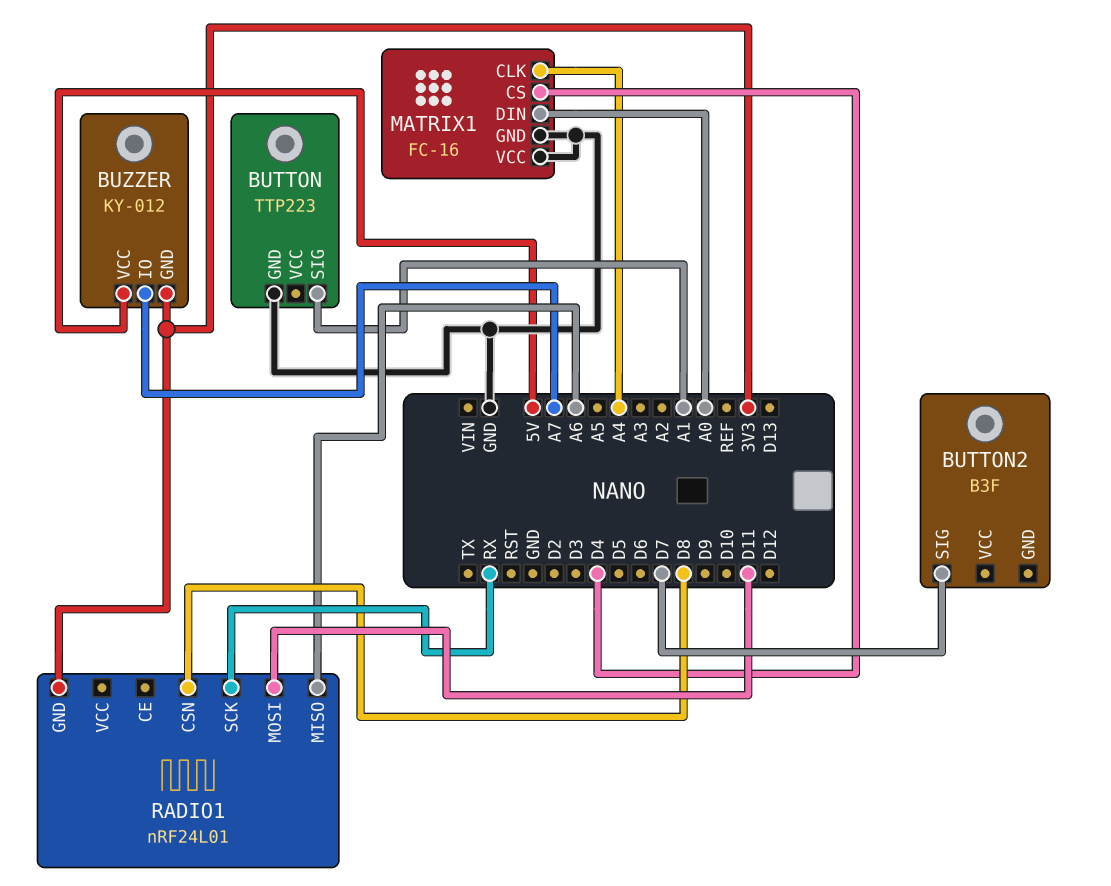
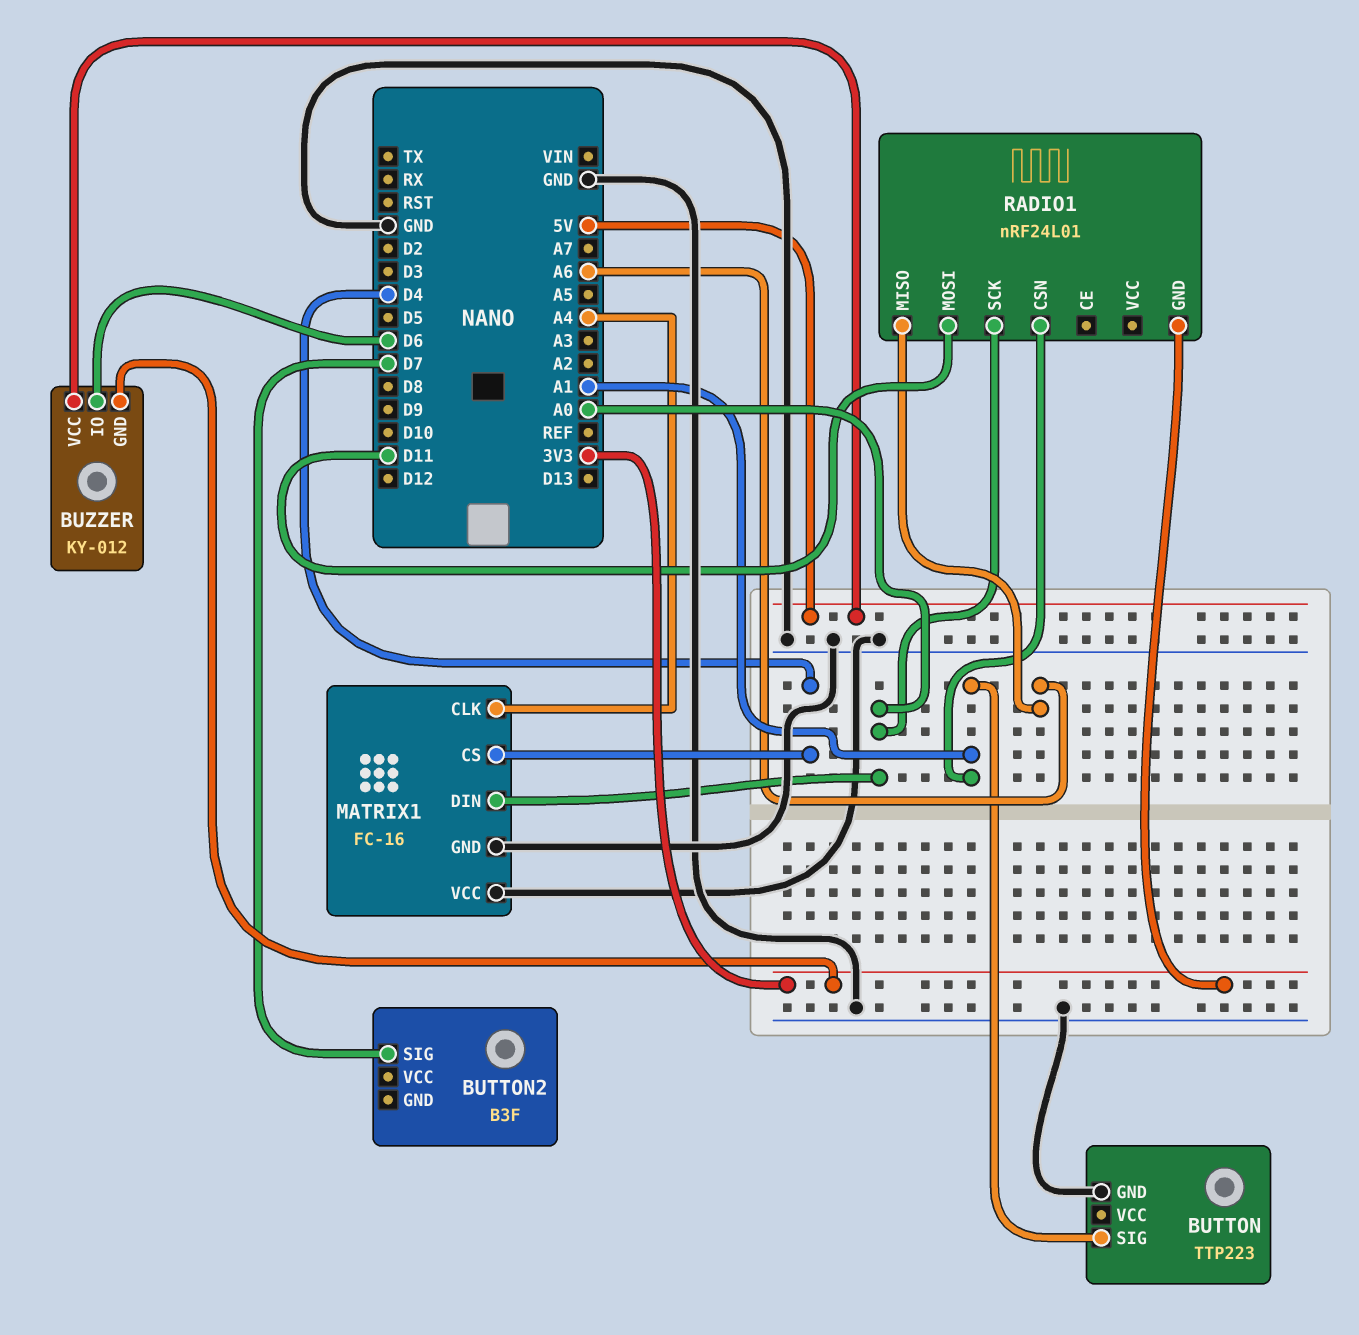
BUZZER pin IO: A7 -> D6
RADIO1 pin CSN: D8 -> A1
RADIO1 pin SCK: RX -> A0

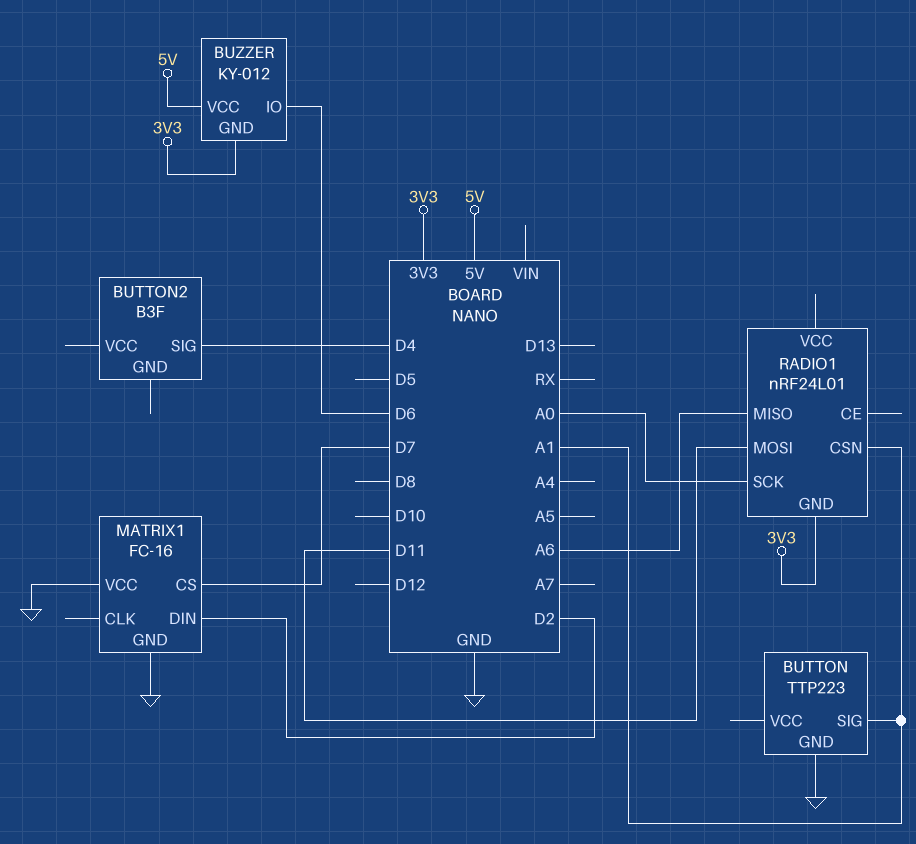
BUTTON2 pin SIG: D7 -> D4
MATRIX1 pin CLK: A4 -> none
MATRIX1 pin CS: D4 -> D7
MATRIX1 pin DIN: A0 -> D2

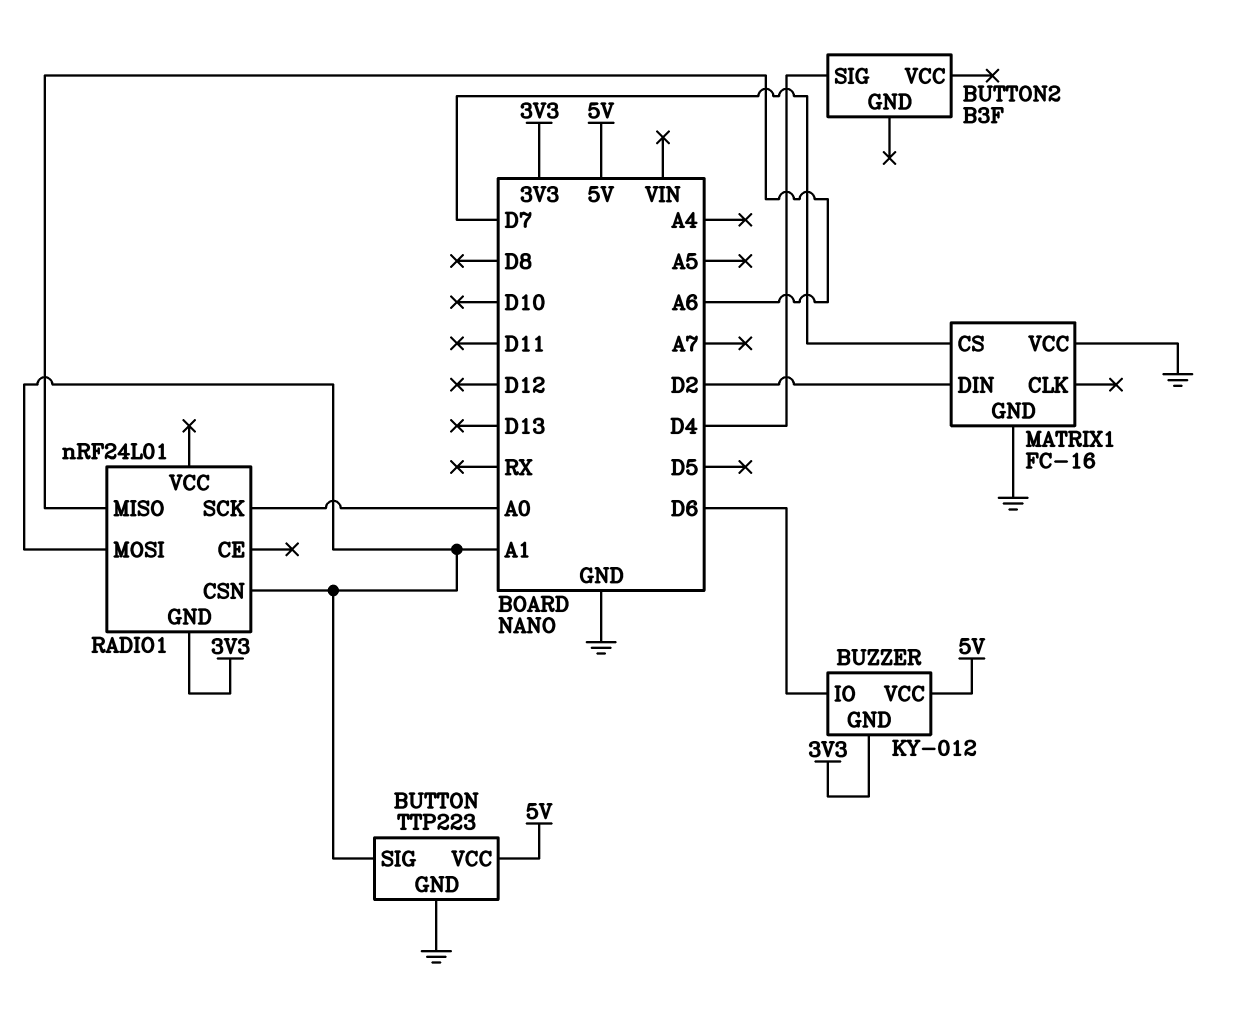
BUTTON pin VCC: none -> 5V
RADIO1 pin MOSI: D11 -> A1

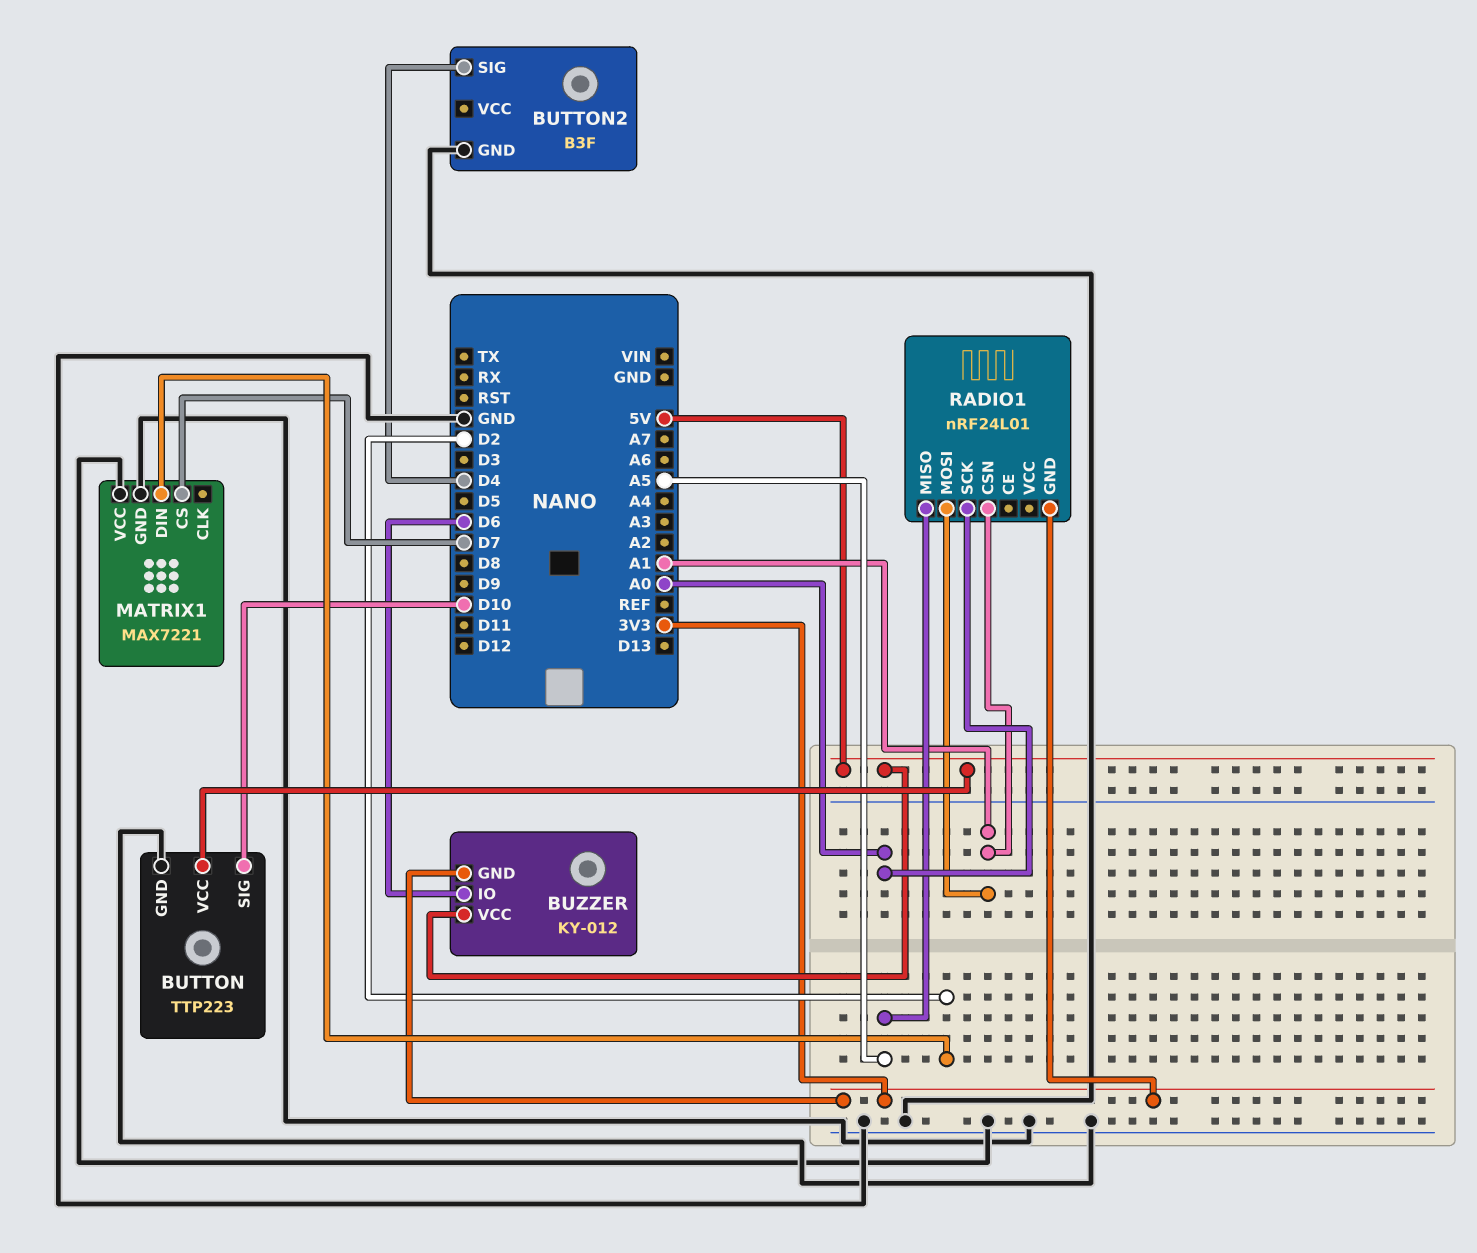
BUTTON pin SIG: A1 -> D10
BUTTON2 pin GND: none -> GND
MATRIX1: FC-16 -> MAX7221
RADIO1 pin MISO: A6 -> A5

